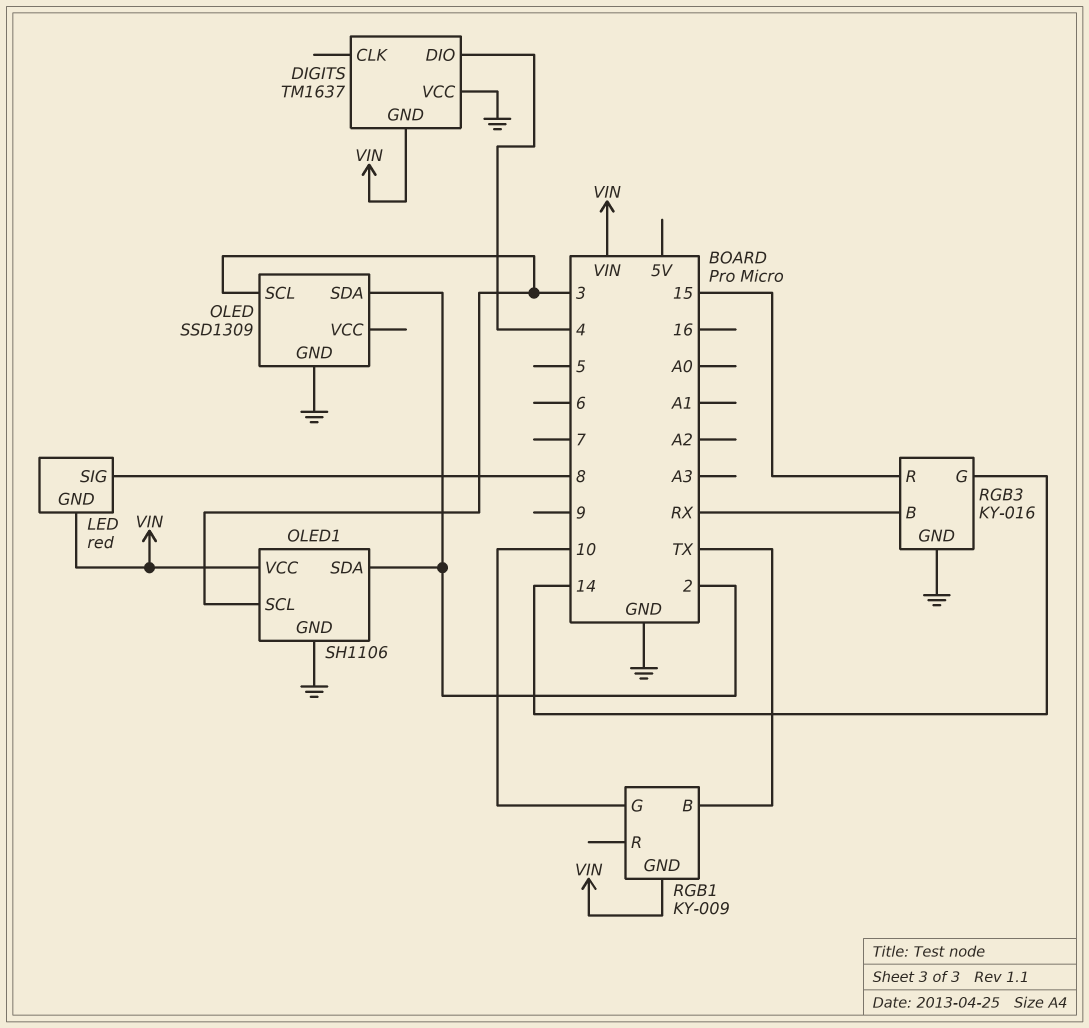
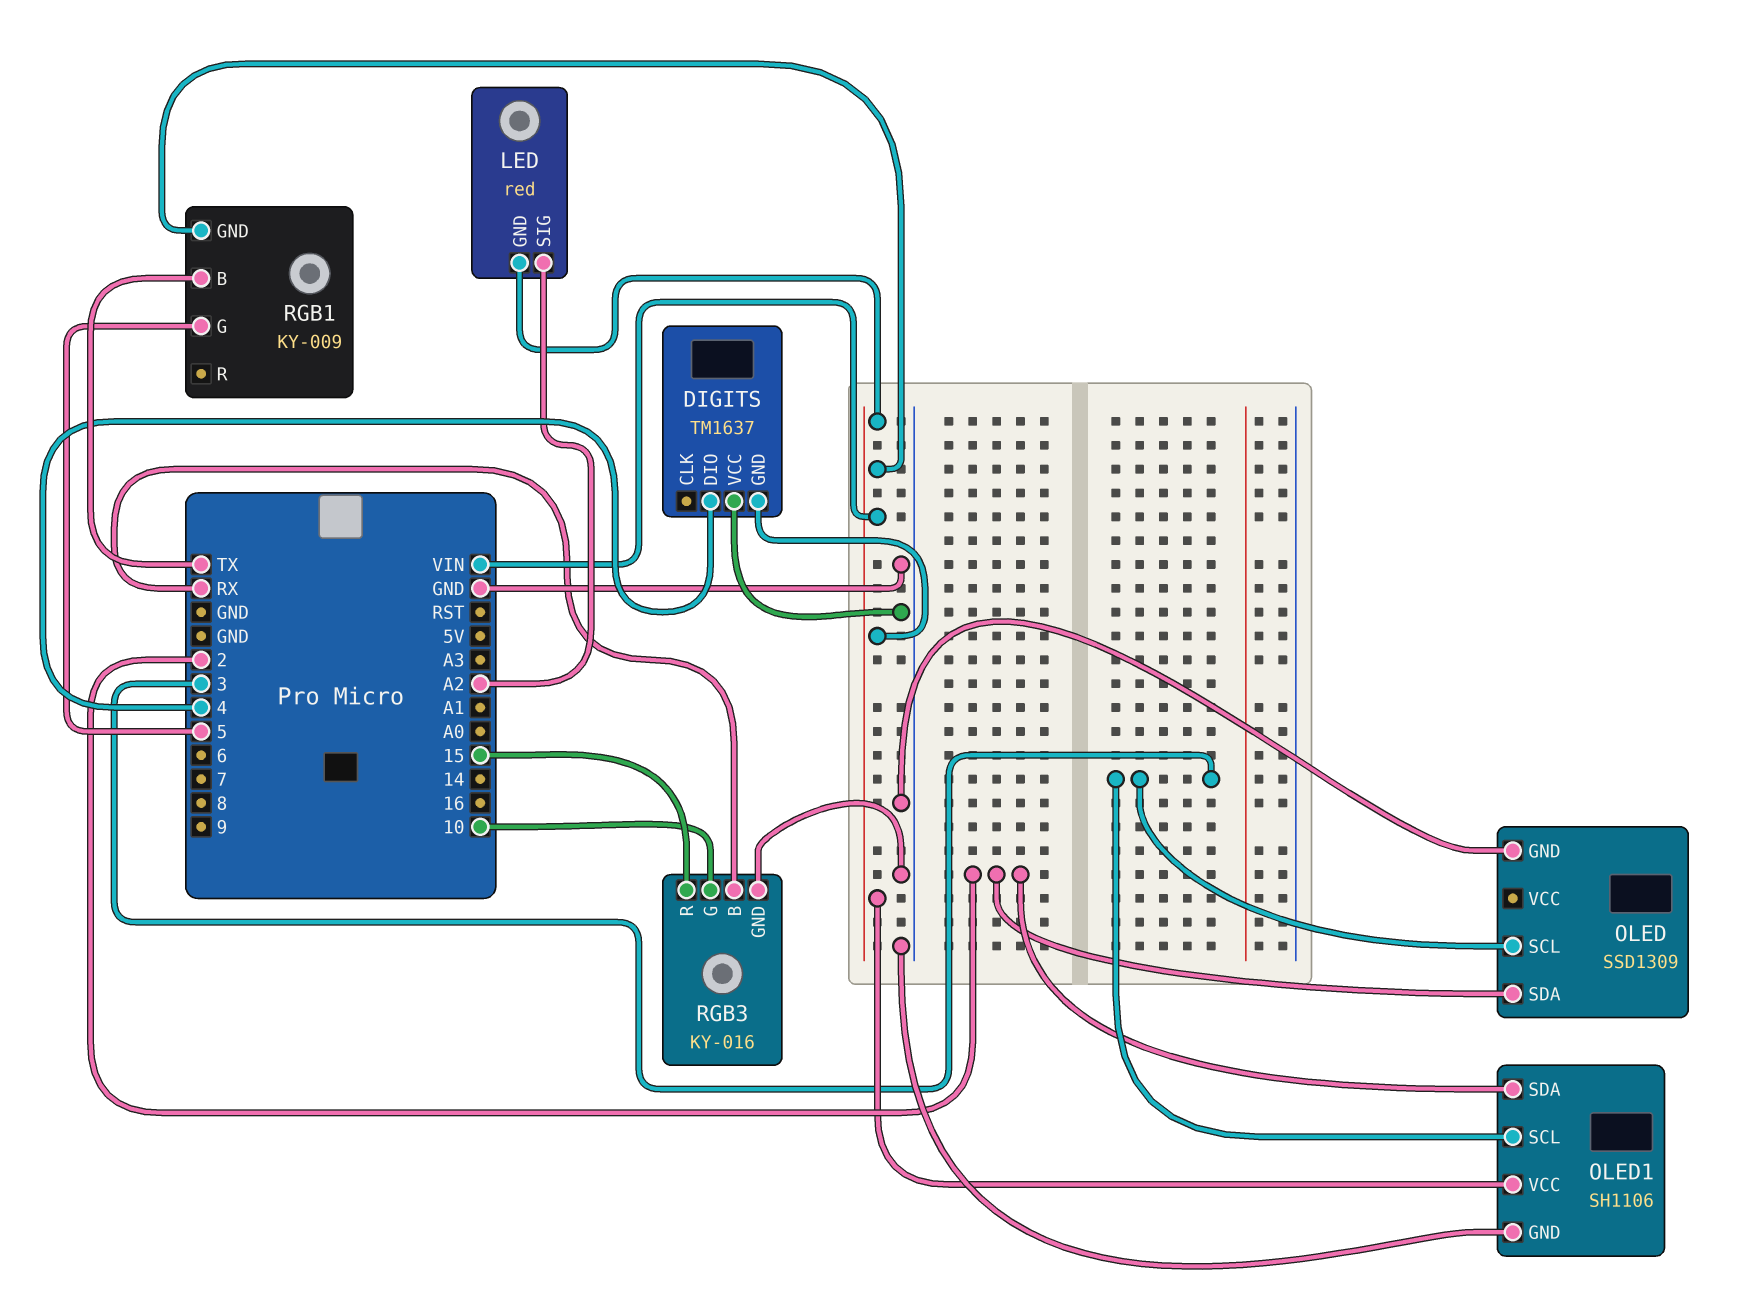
LED pin SIG: 8 -> A2
RGB1 pin G: 10 -> 5
RGB3 pin G: 14 -> 10

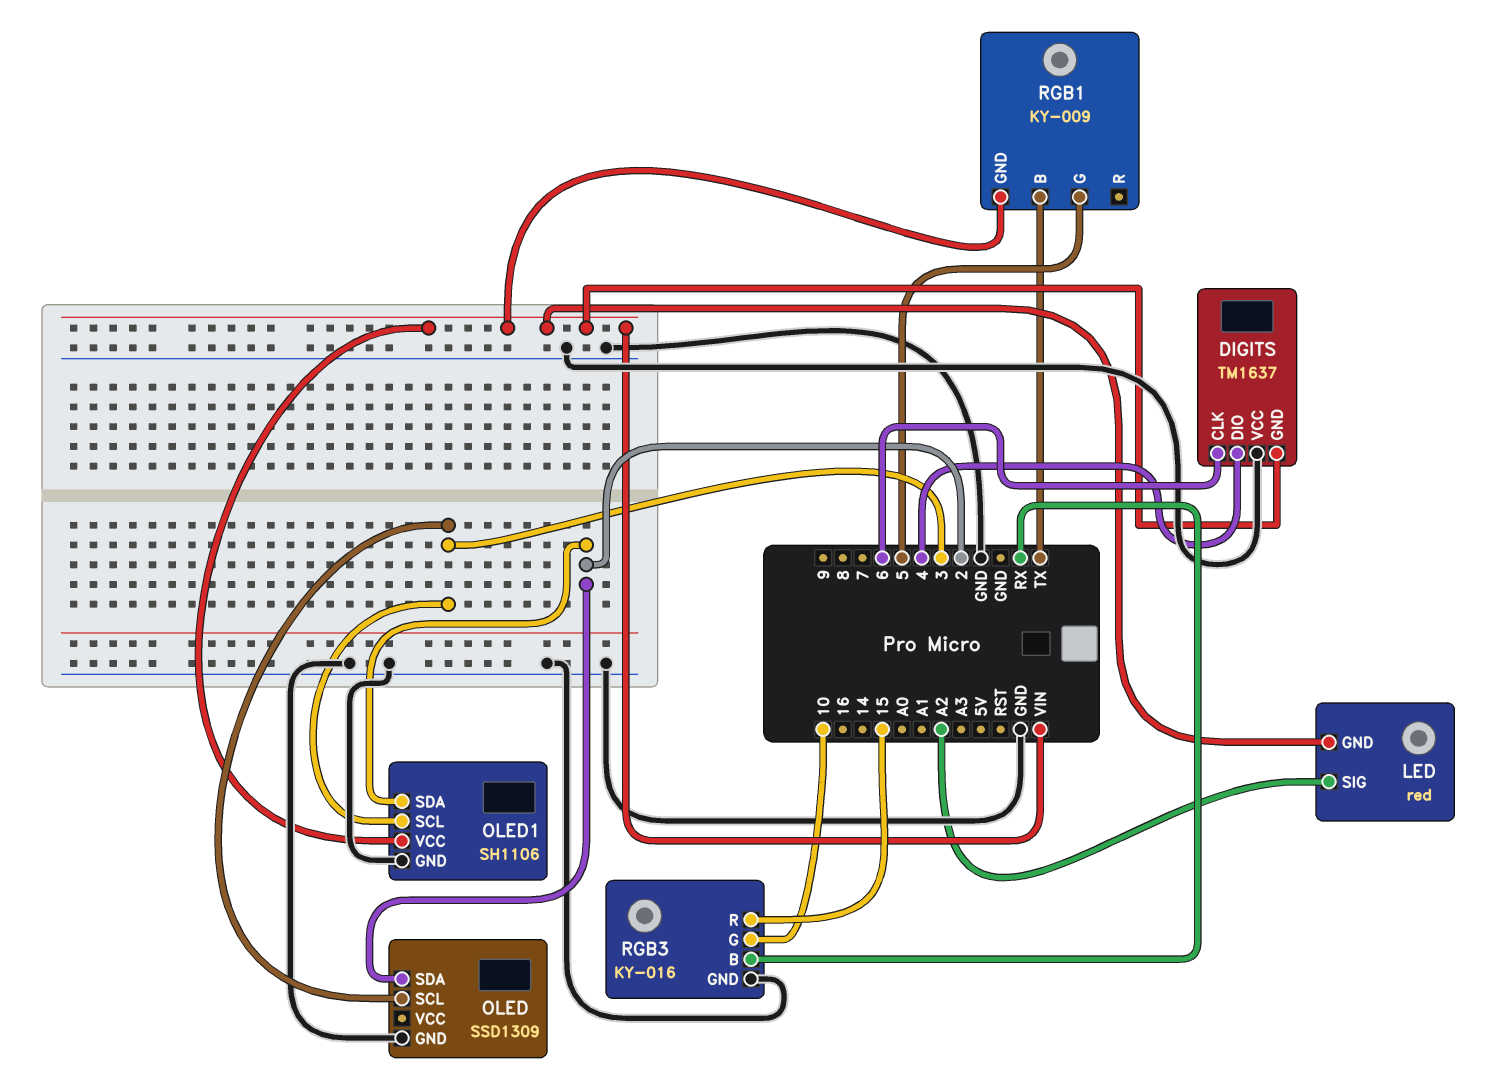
DIGITS pin CLK: none -> 6

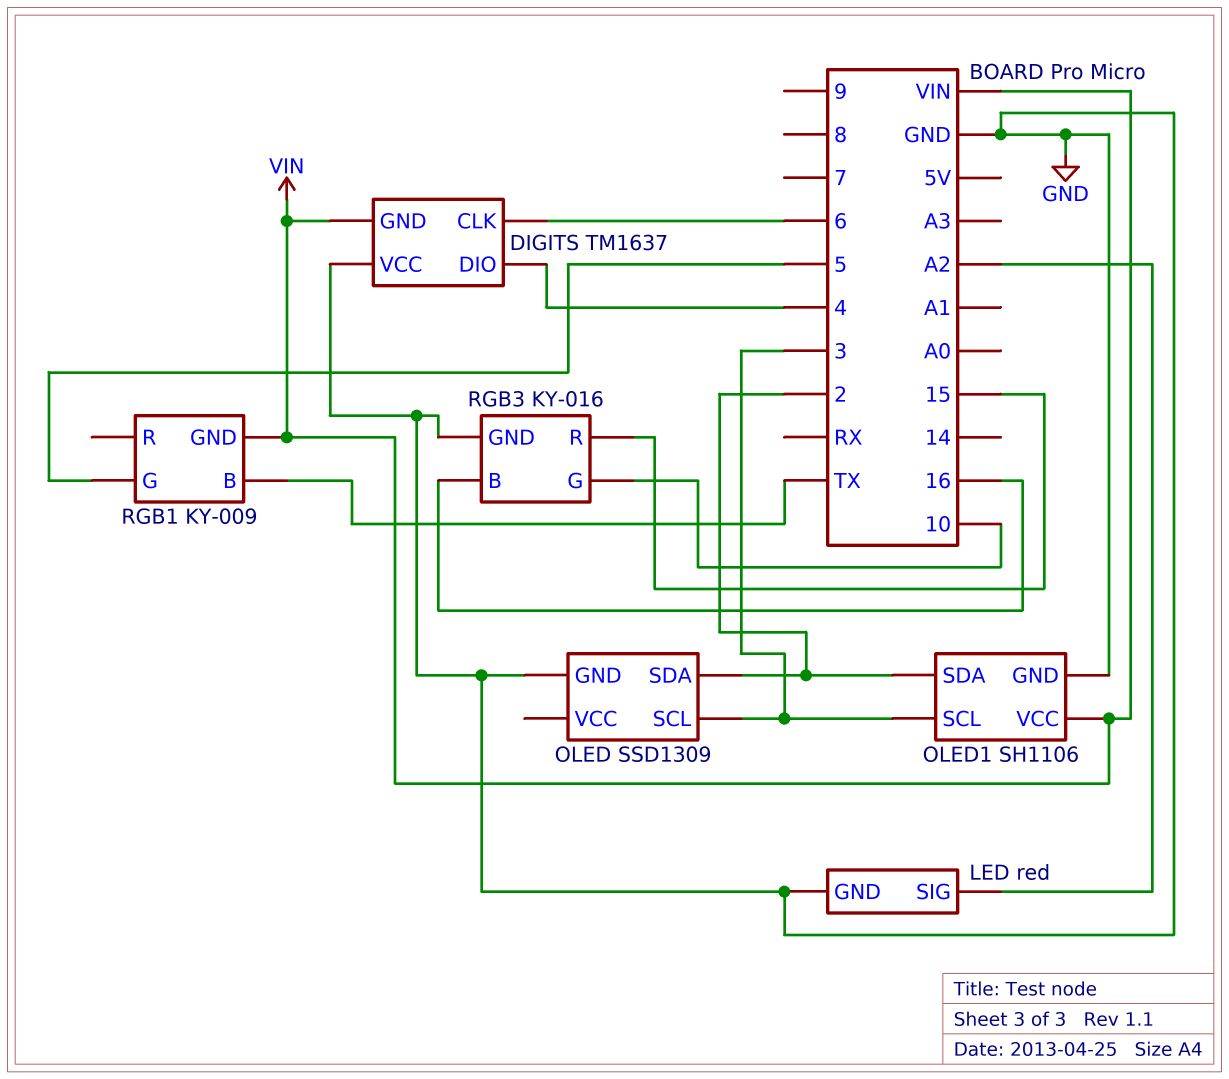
LED pin GND: VIN -> GND
RGB3 pin B: RX -> 16

